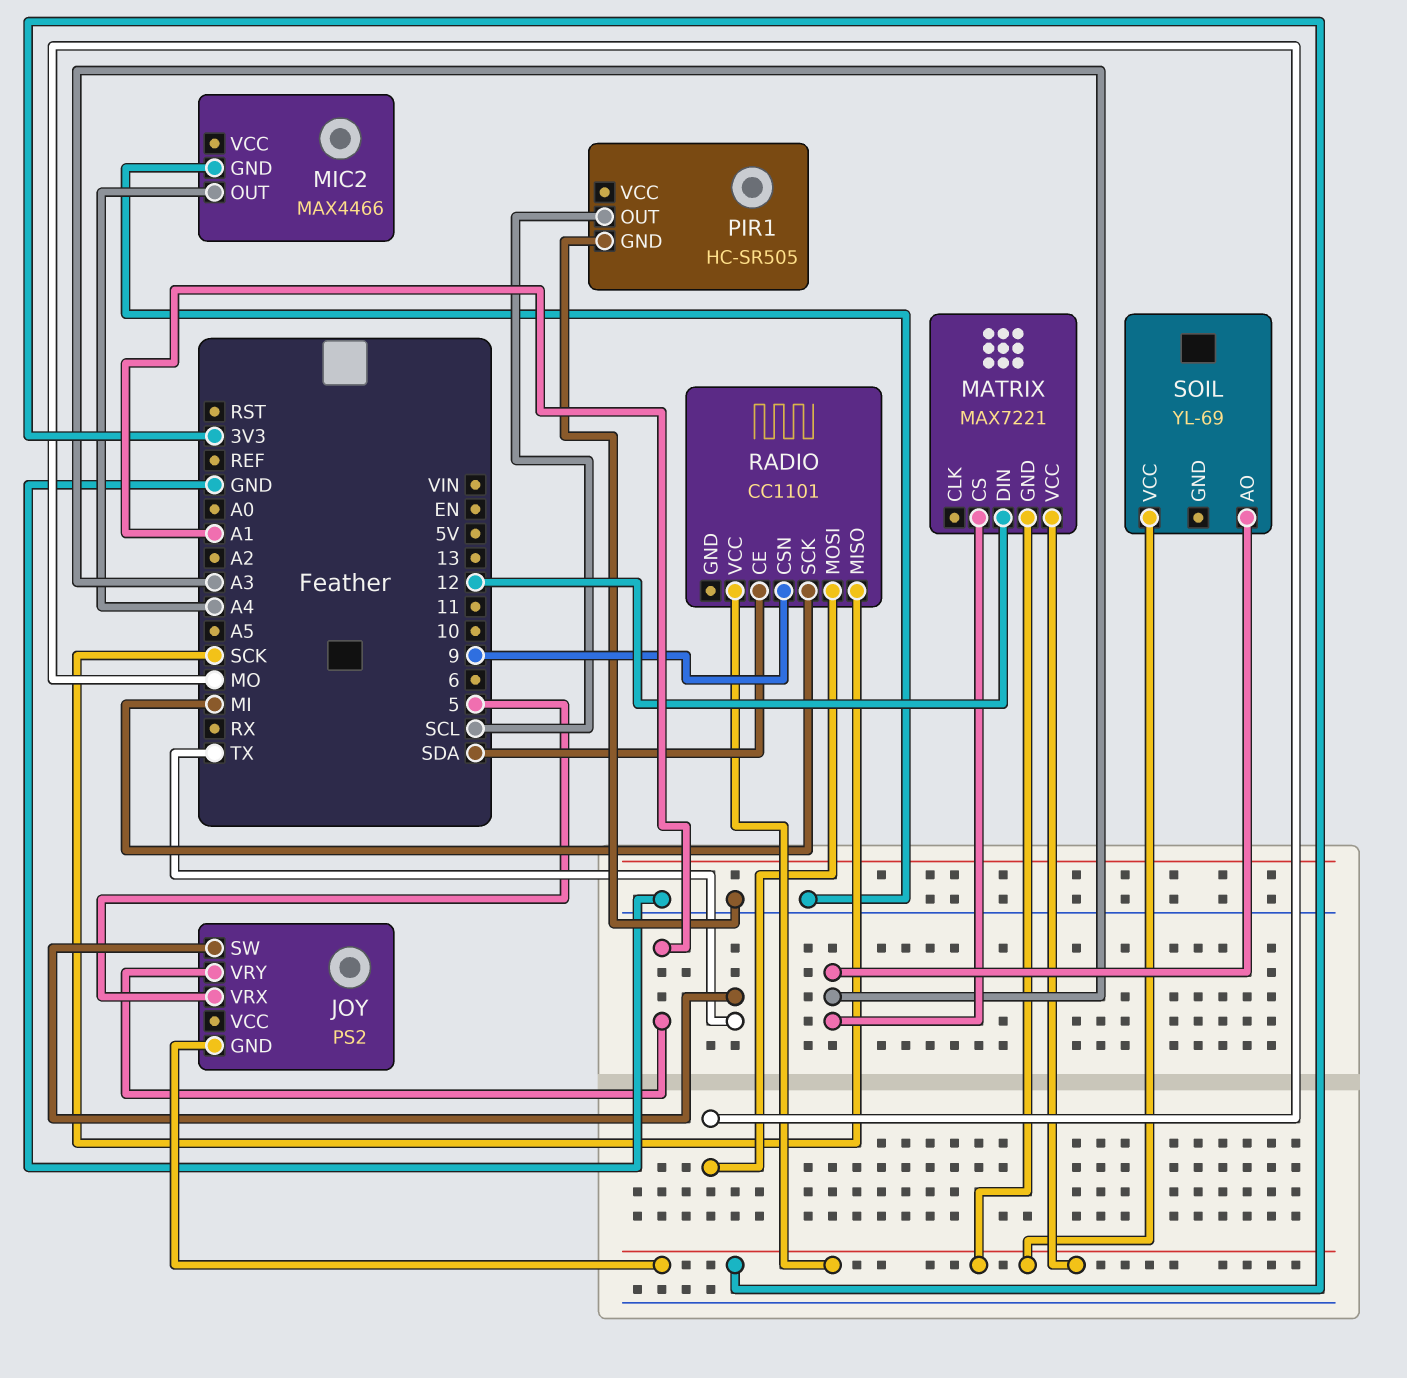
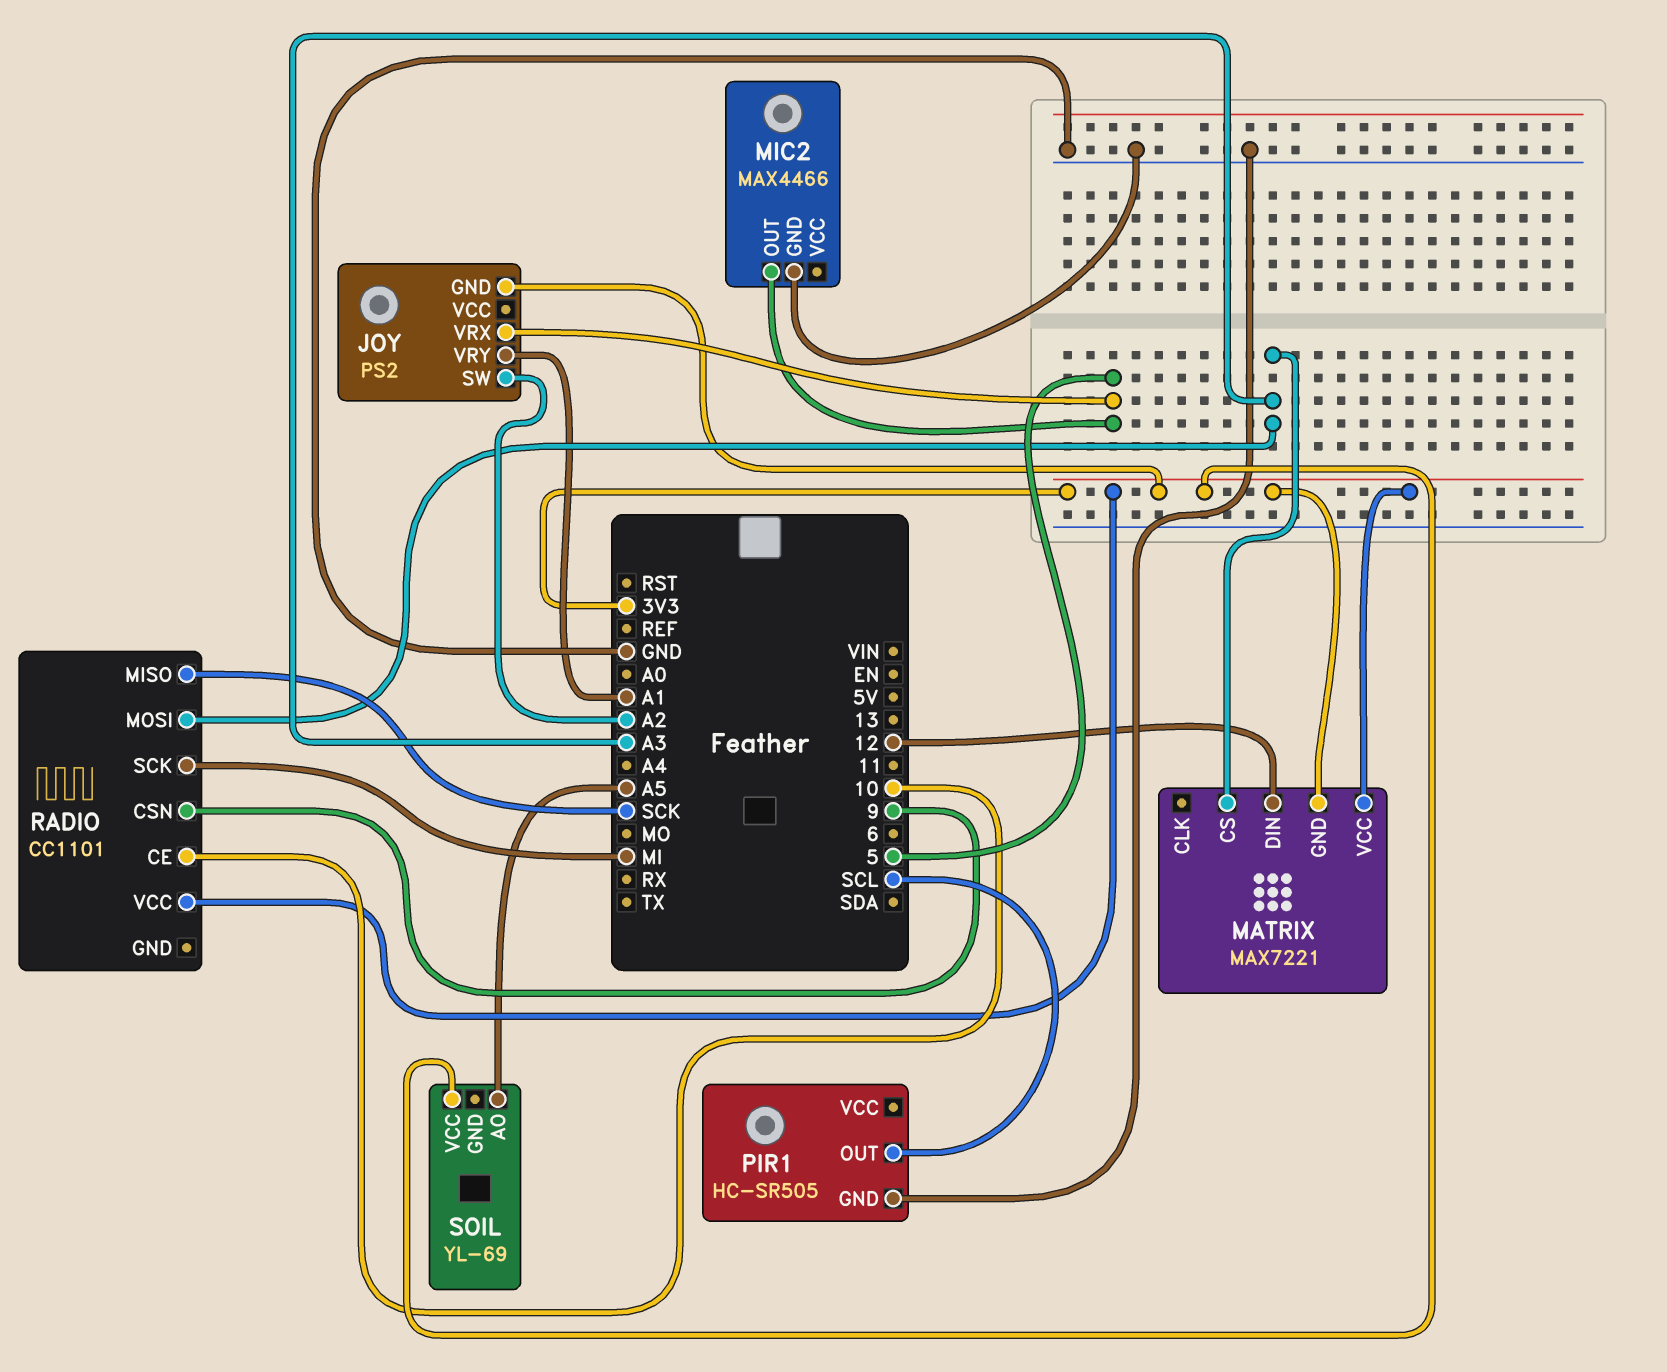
JOY pin SW: TX -> A2
MIC2 pin OUT: A4 -> 5
RADIO pin CE: SDA -> 10
RADIO pin MOSI: MO -> A3
SOIL pin AO: A3 -> A5

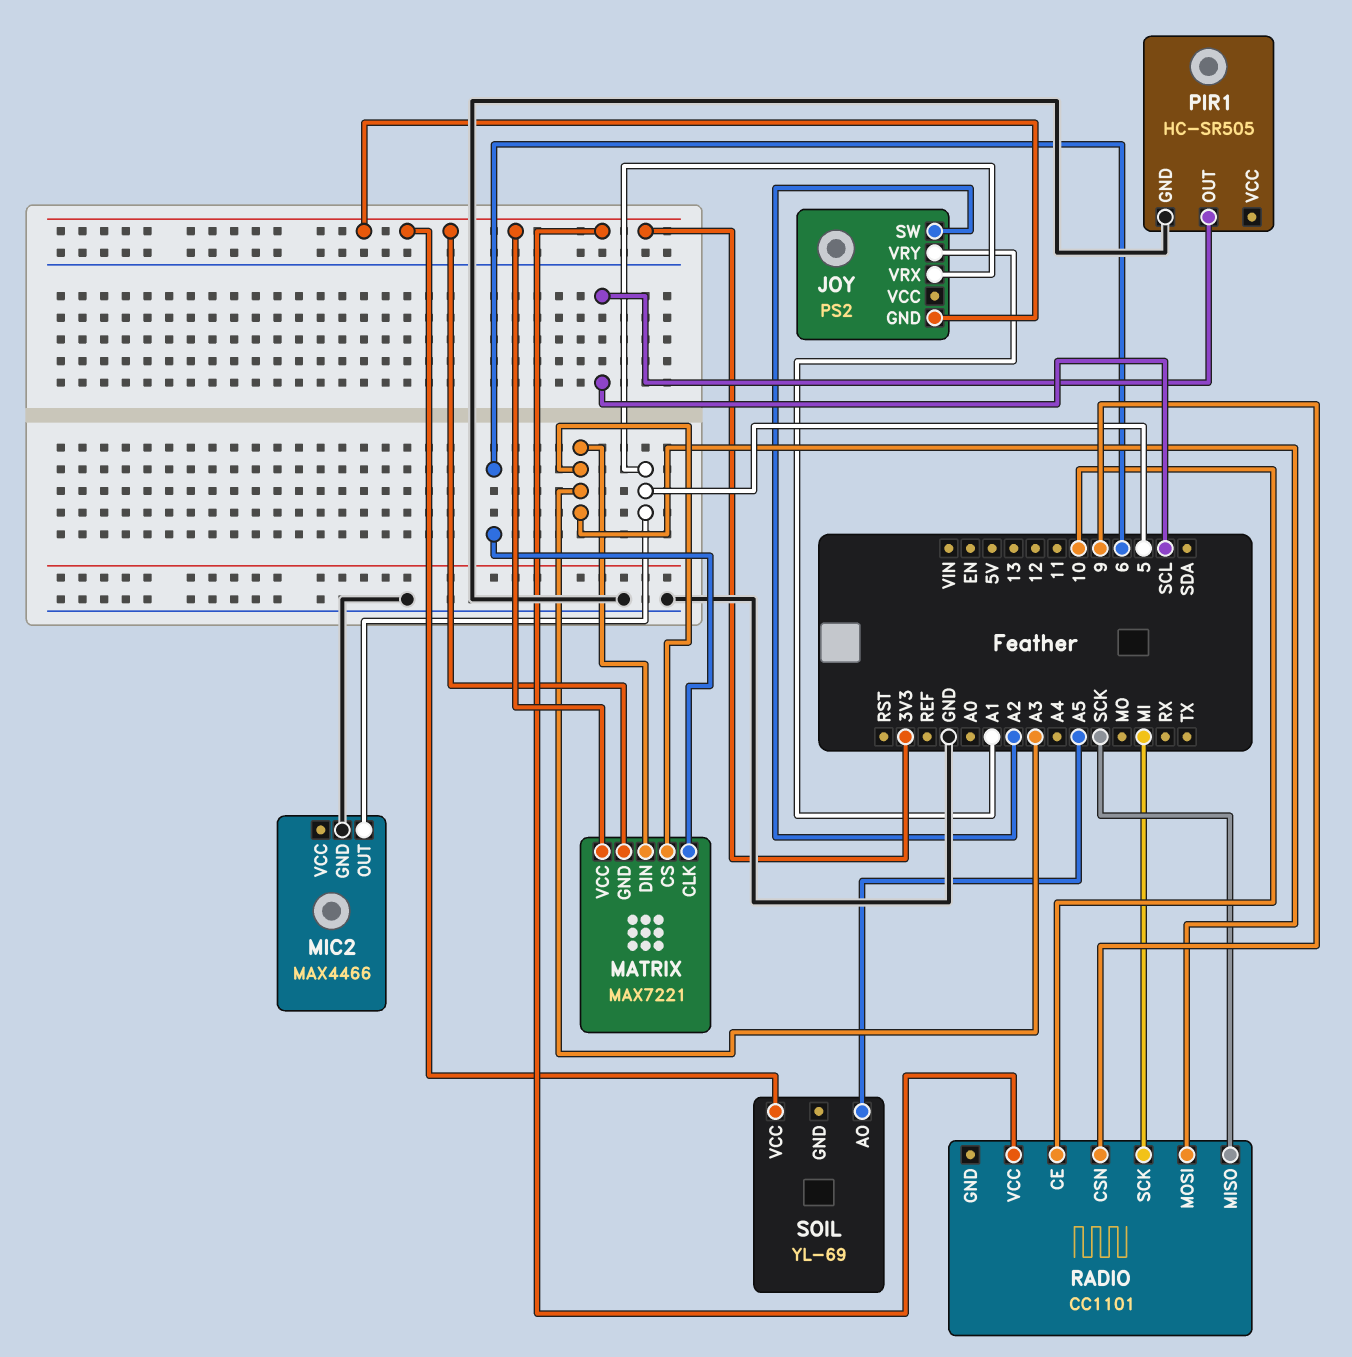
MATRIX pin CLK: none -> 6
MATRIX pin DIN: 12 -> A3

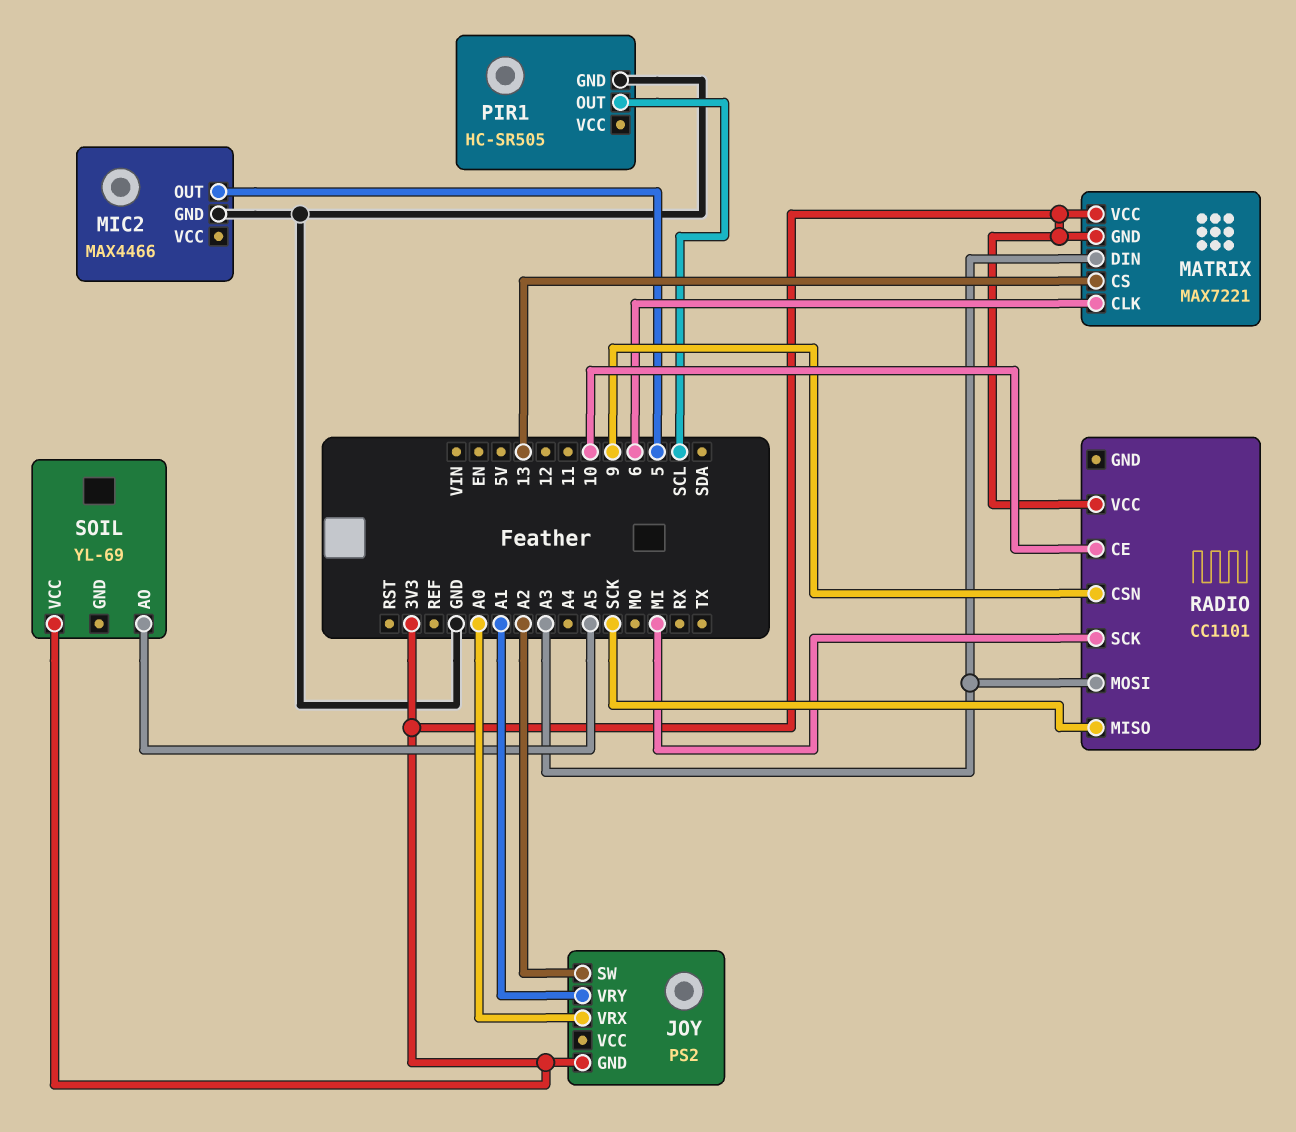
JOY pin VRX: 5 -> A0
MATRIX pin CS: A3 -> 13

